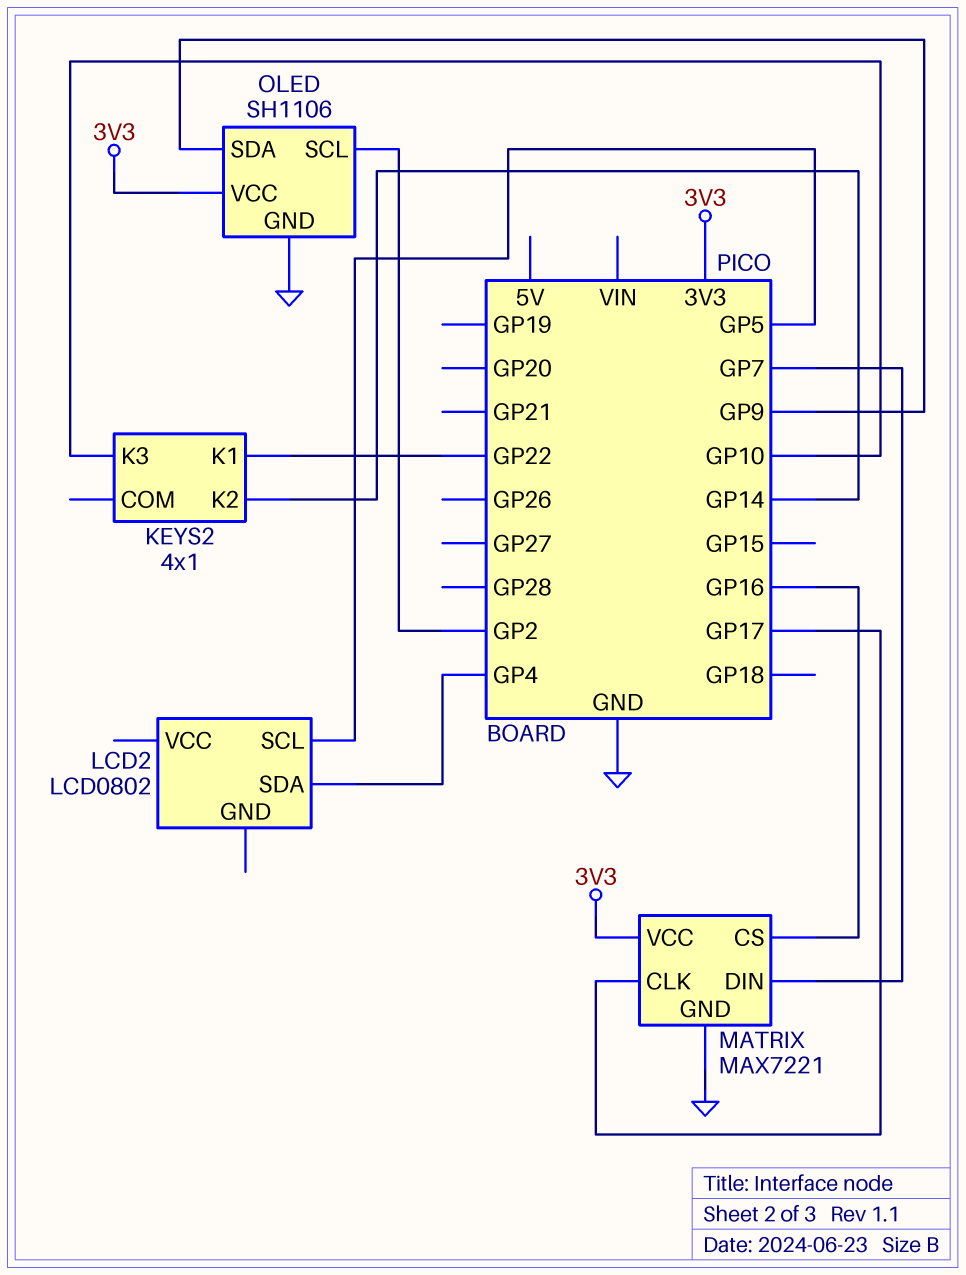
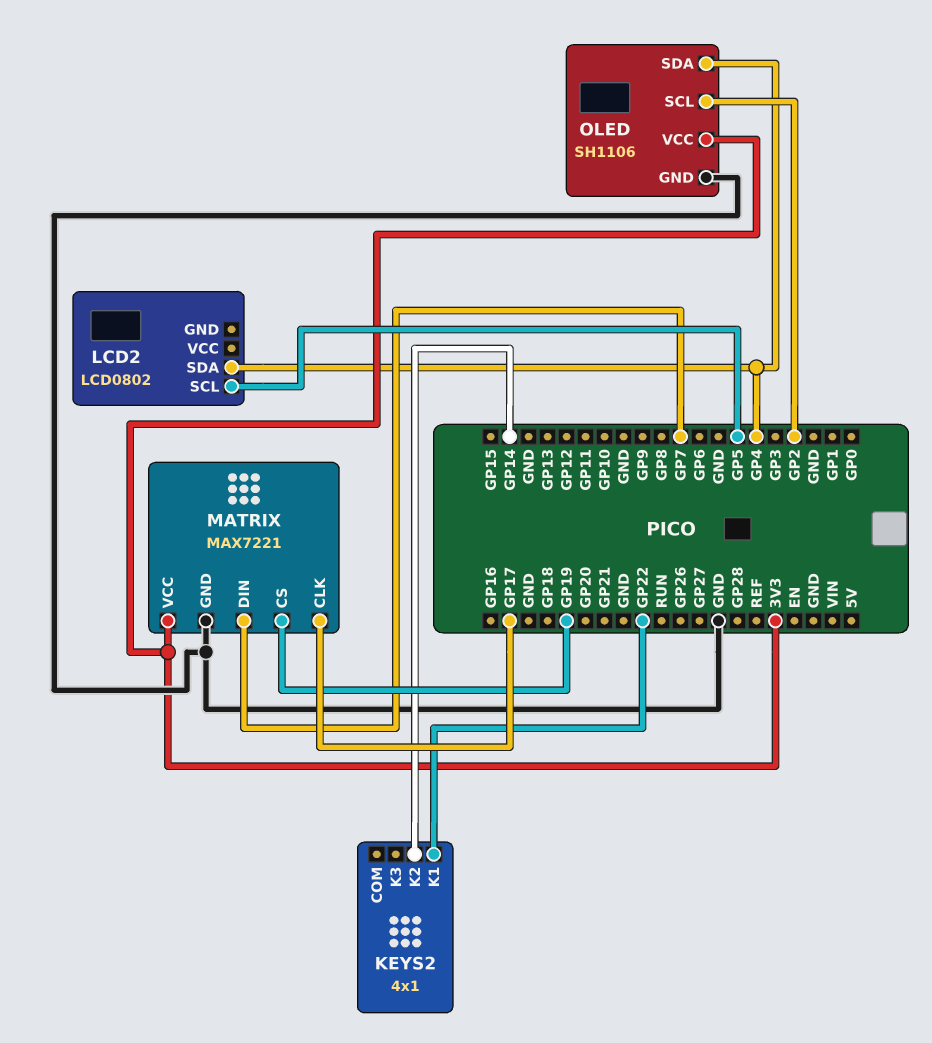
KEYS2 pin K3: GP10 -> none
MATRIX pin CS: GP16 -> GP19
OLED pin SDA: GP9 -> GP4

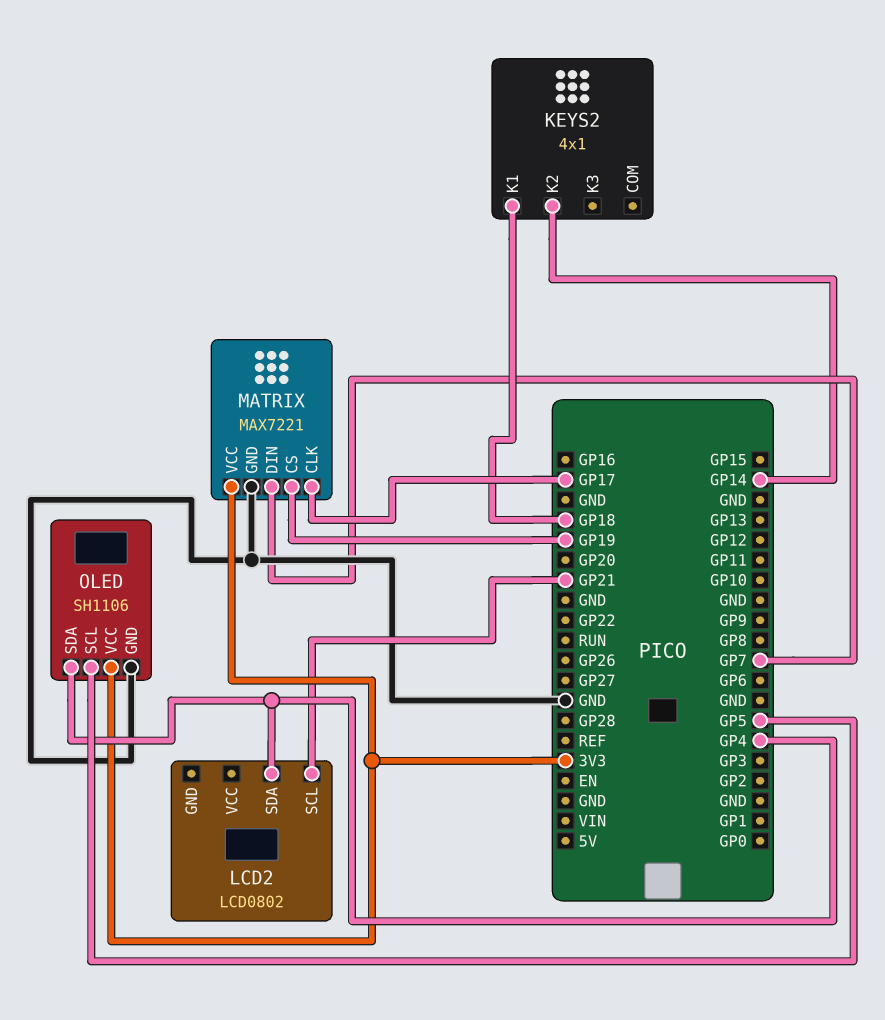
KEYS2 pin K1: GP22 -> GP18
LCD2 pin SCL: GP5 -> GP21
OLED pin SCL: GP2 -> GP5

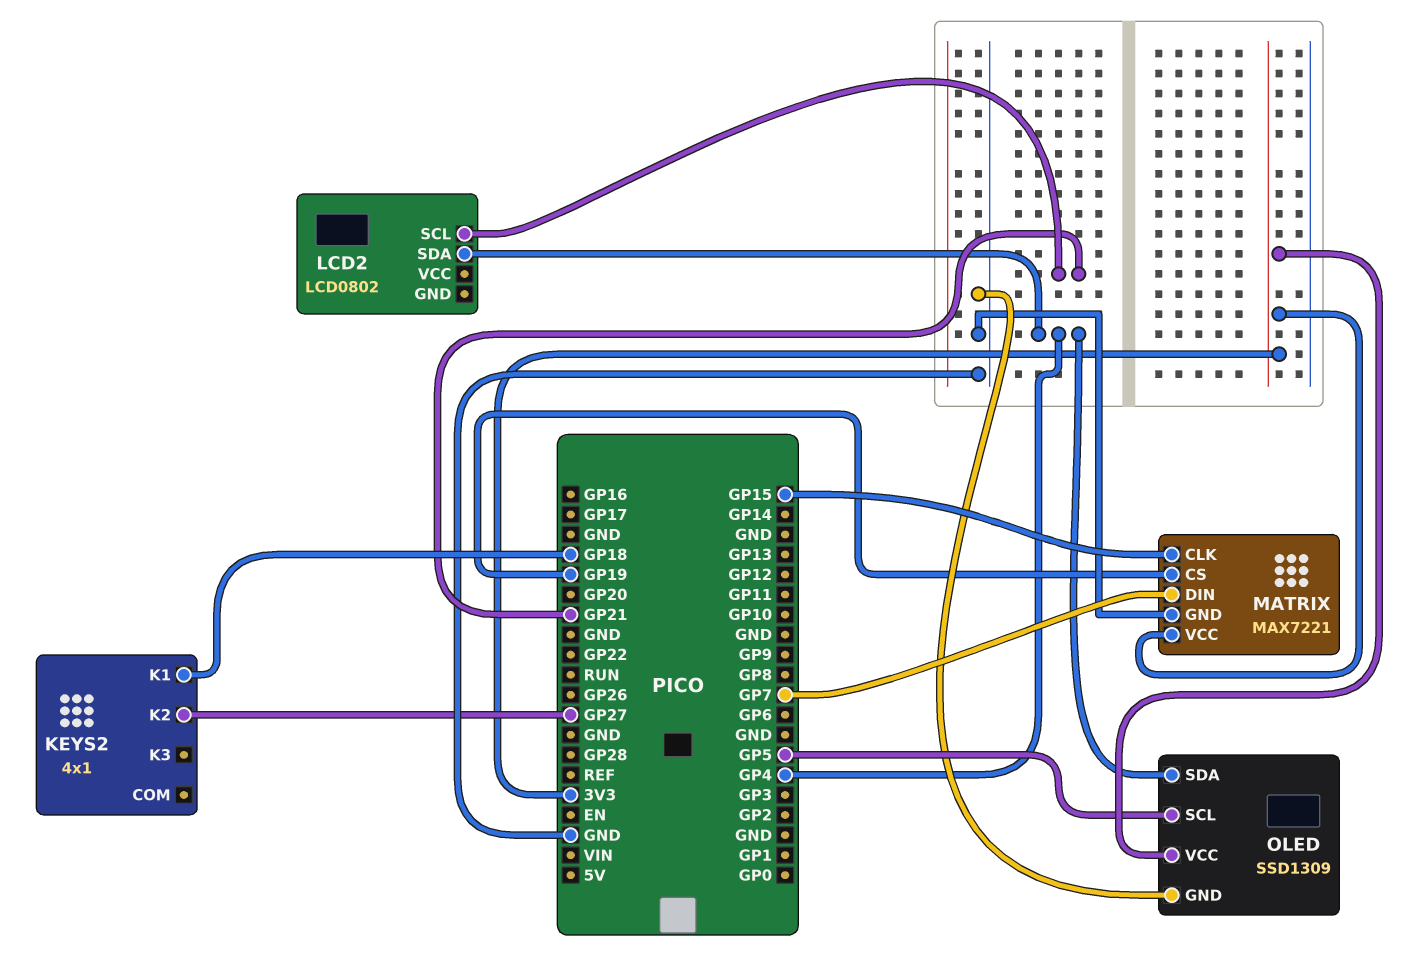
KEYS2 pin K2: GP14 -> GP27
MATRIX pin CLK: GP17 -> GP15
OLED: SH1106 -> SSD1309

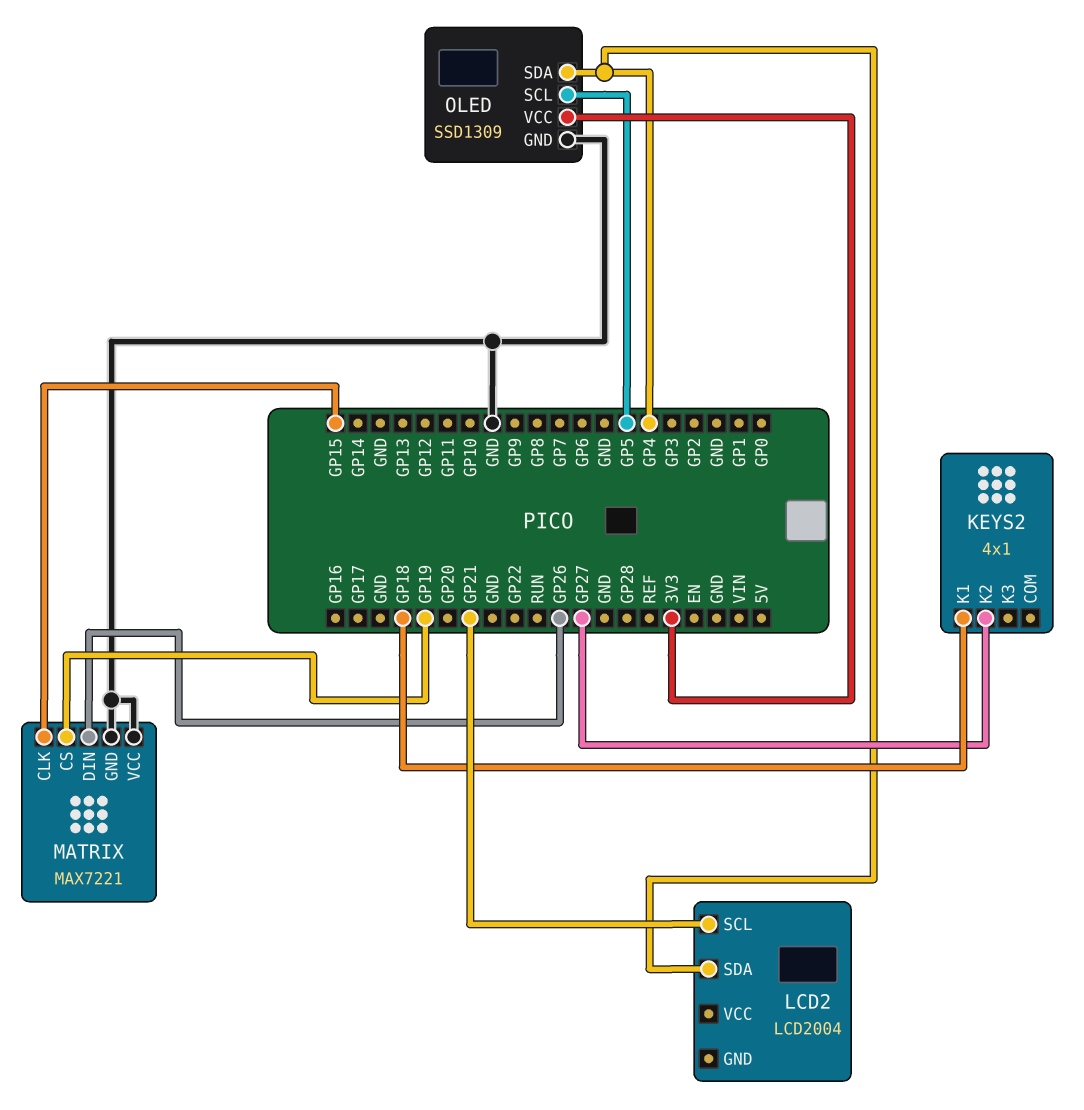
LCD2: LCD0802 -> LCD2004
MATRIX pin DIN: GP7 -> GP26
MATRIX pin VCC: 3V3 -> GND

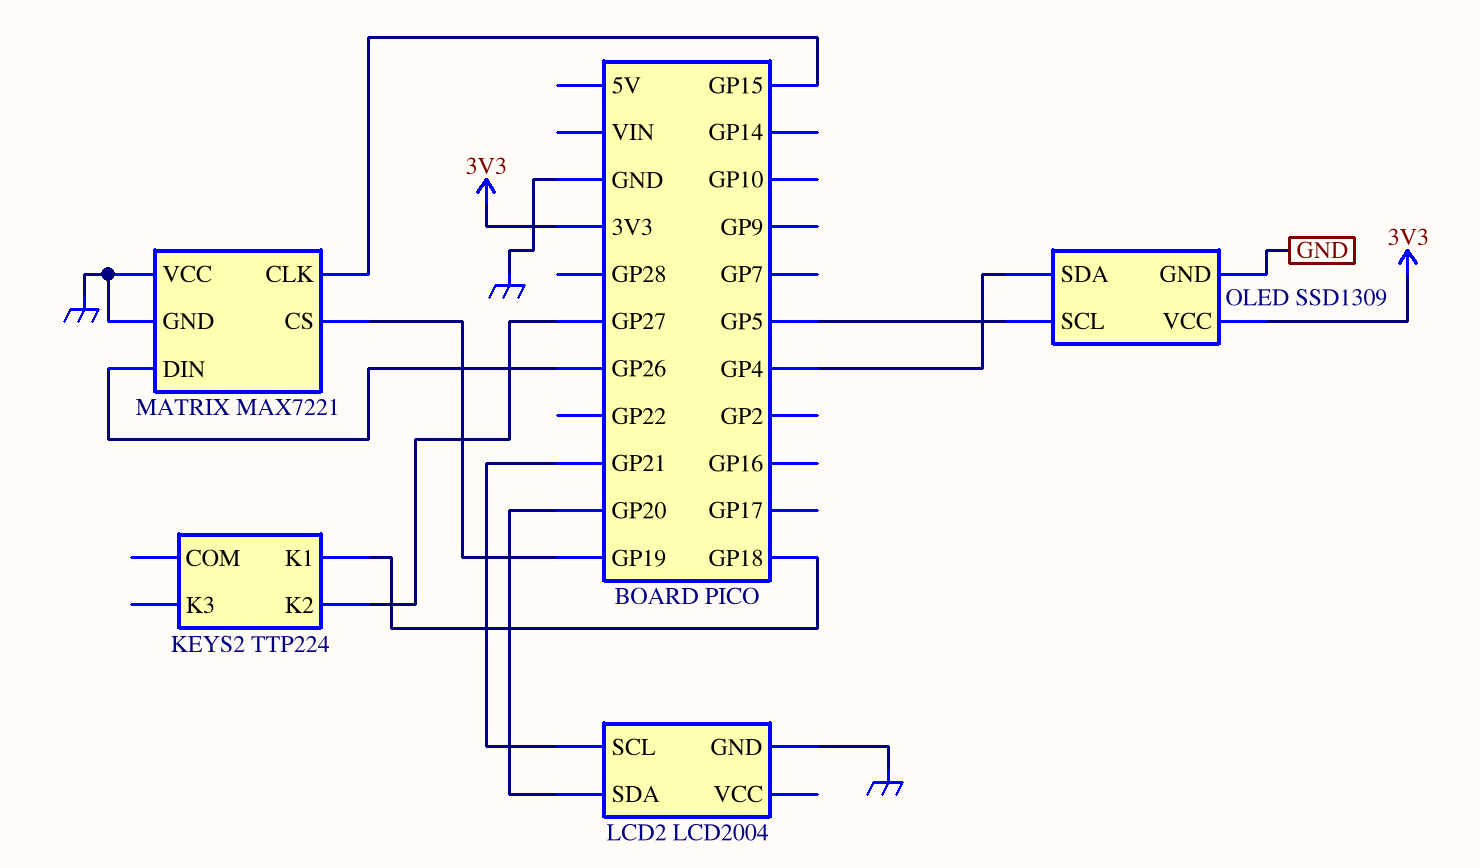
KEYS2: 4x1 -> TTP224
LCD2 pin GND: none -> GND
LCD2 pin SDA: GP4 -> GP20

